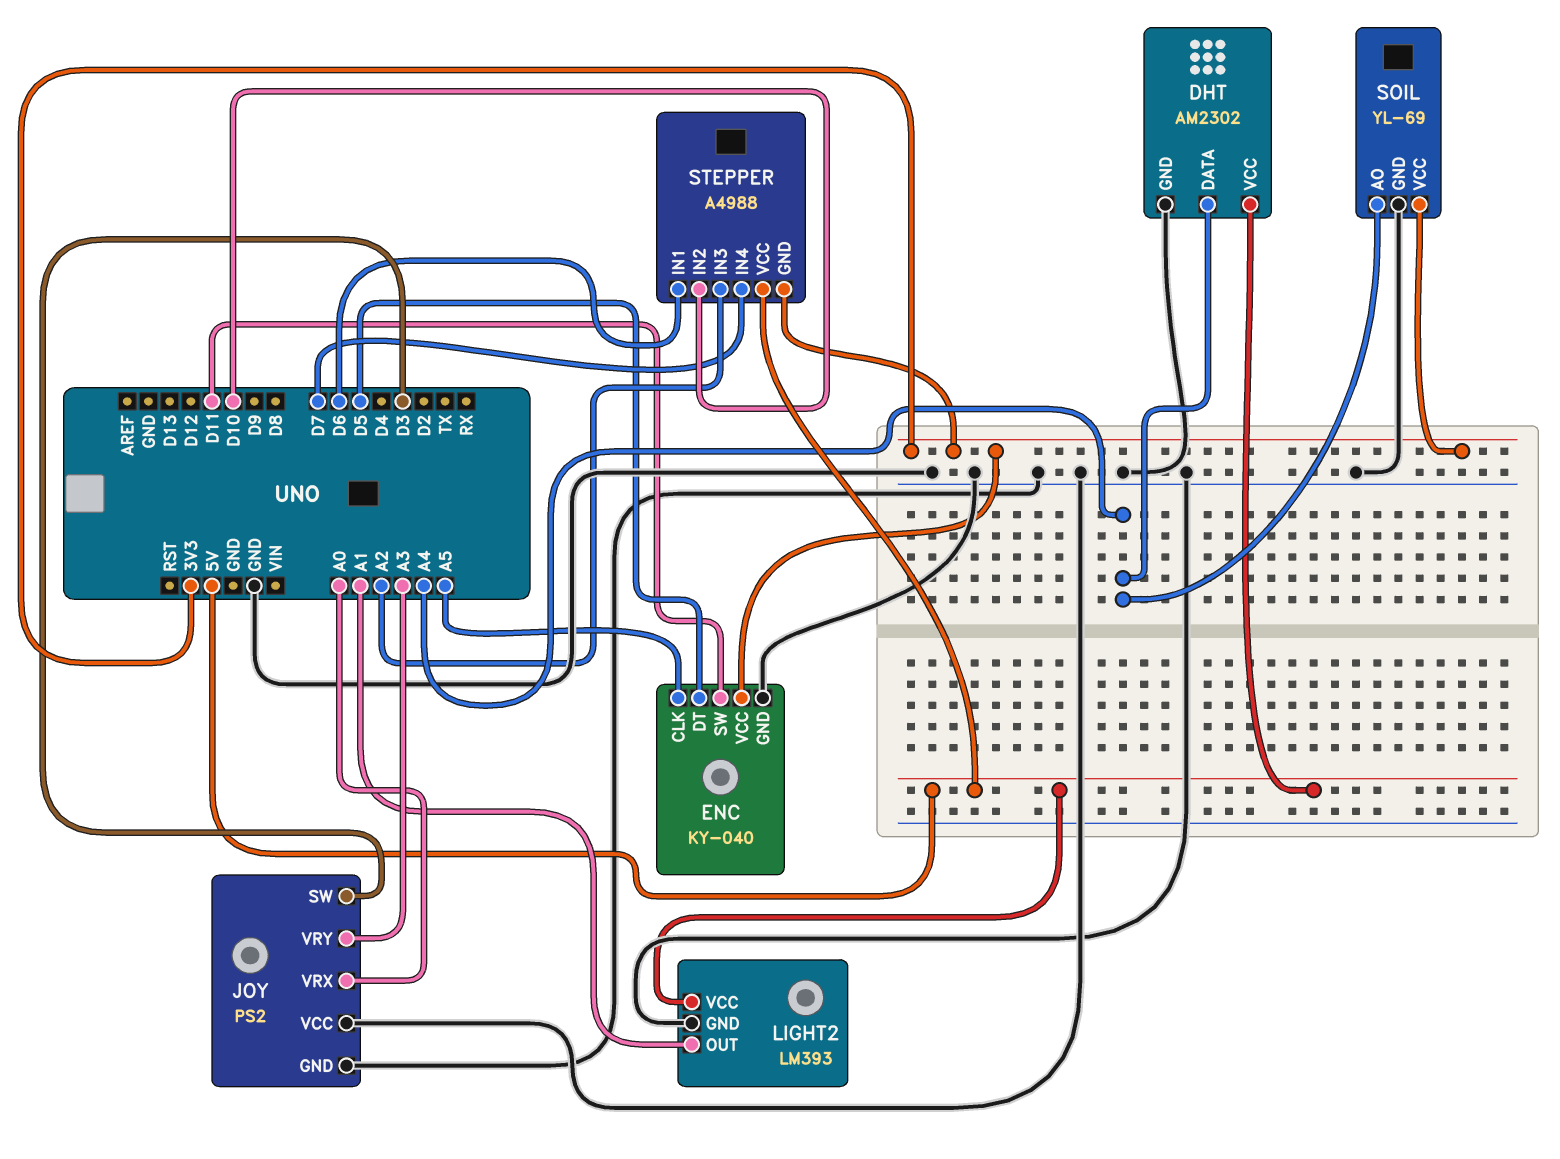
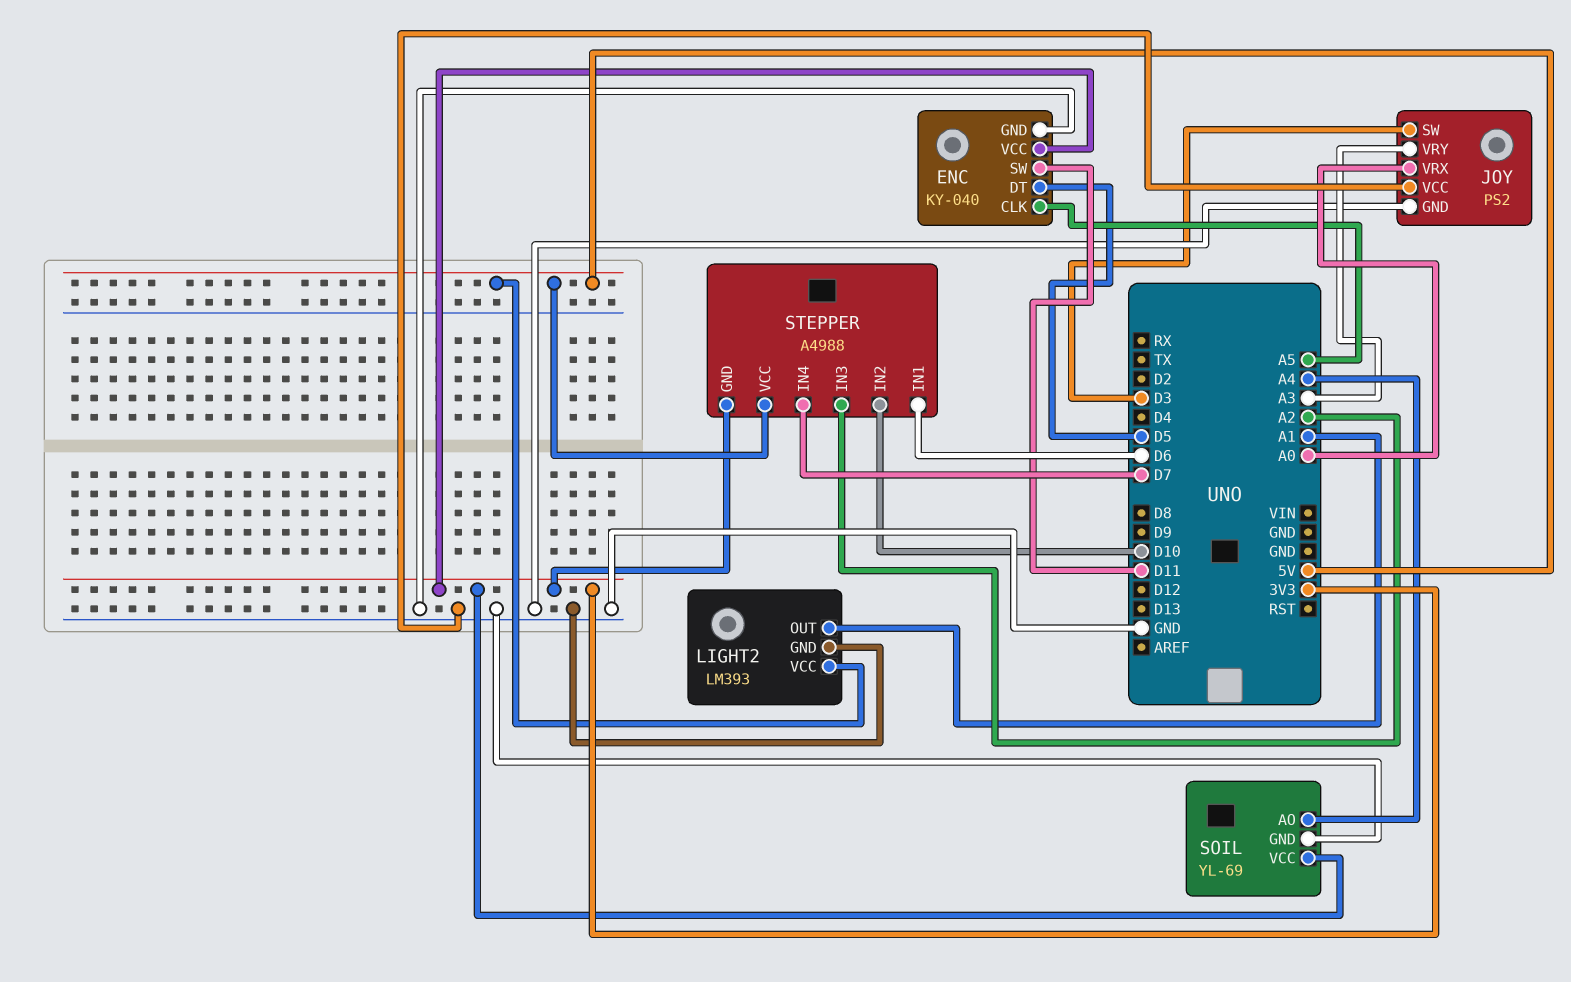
DHT: AM2302 -> none
DHT pin DATA: A4 -> none
DHT pin GND: GND -> none
DHT pin VCC: 5V -> none

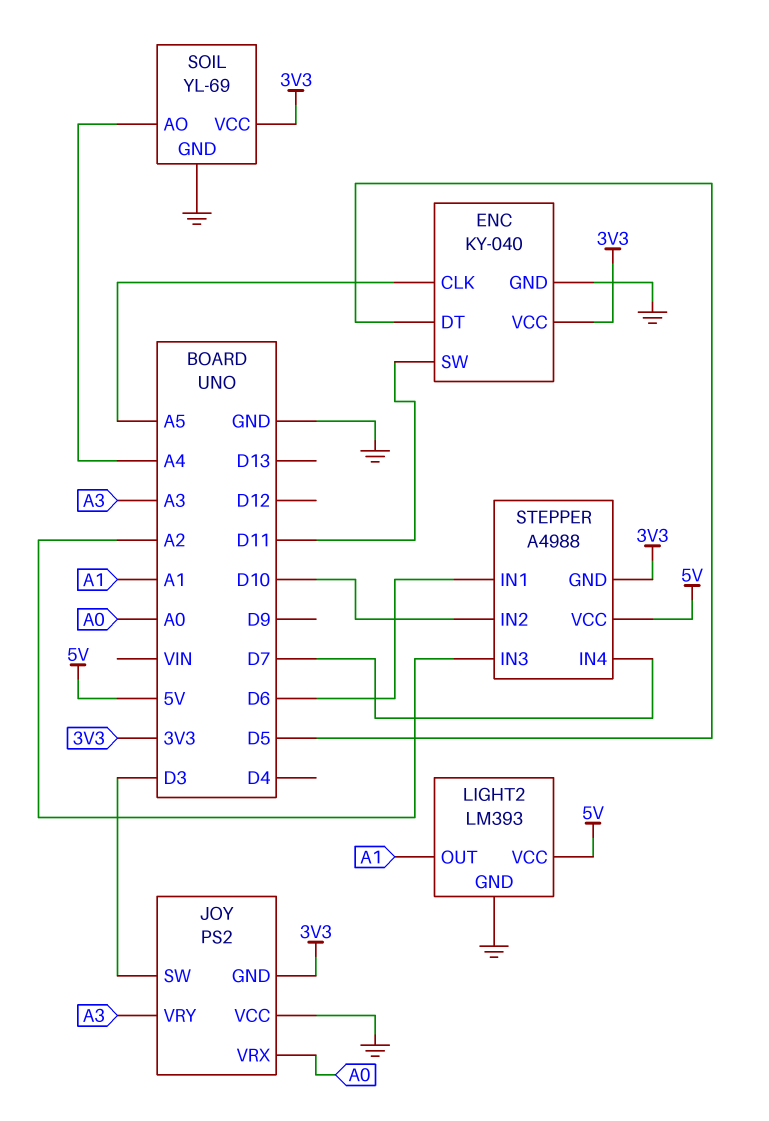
JOY pin GND: GND -> 3V3

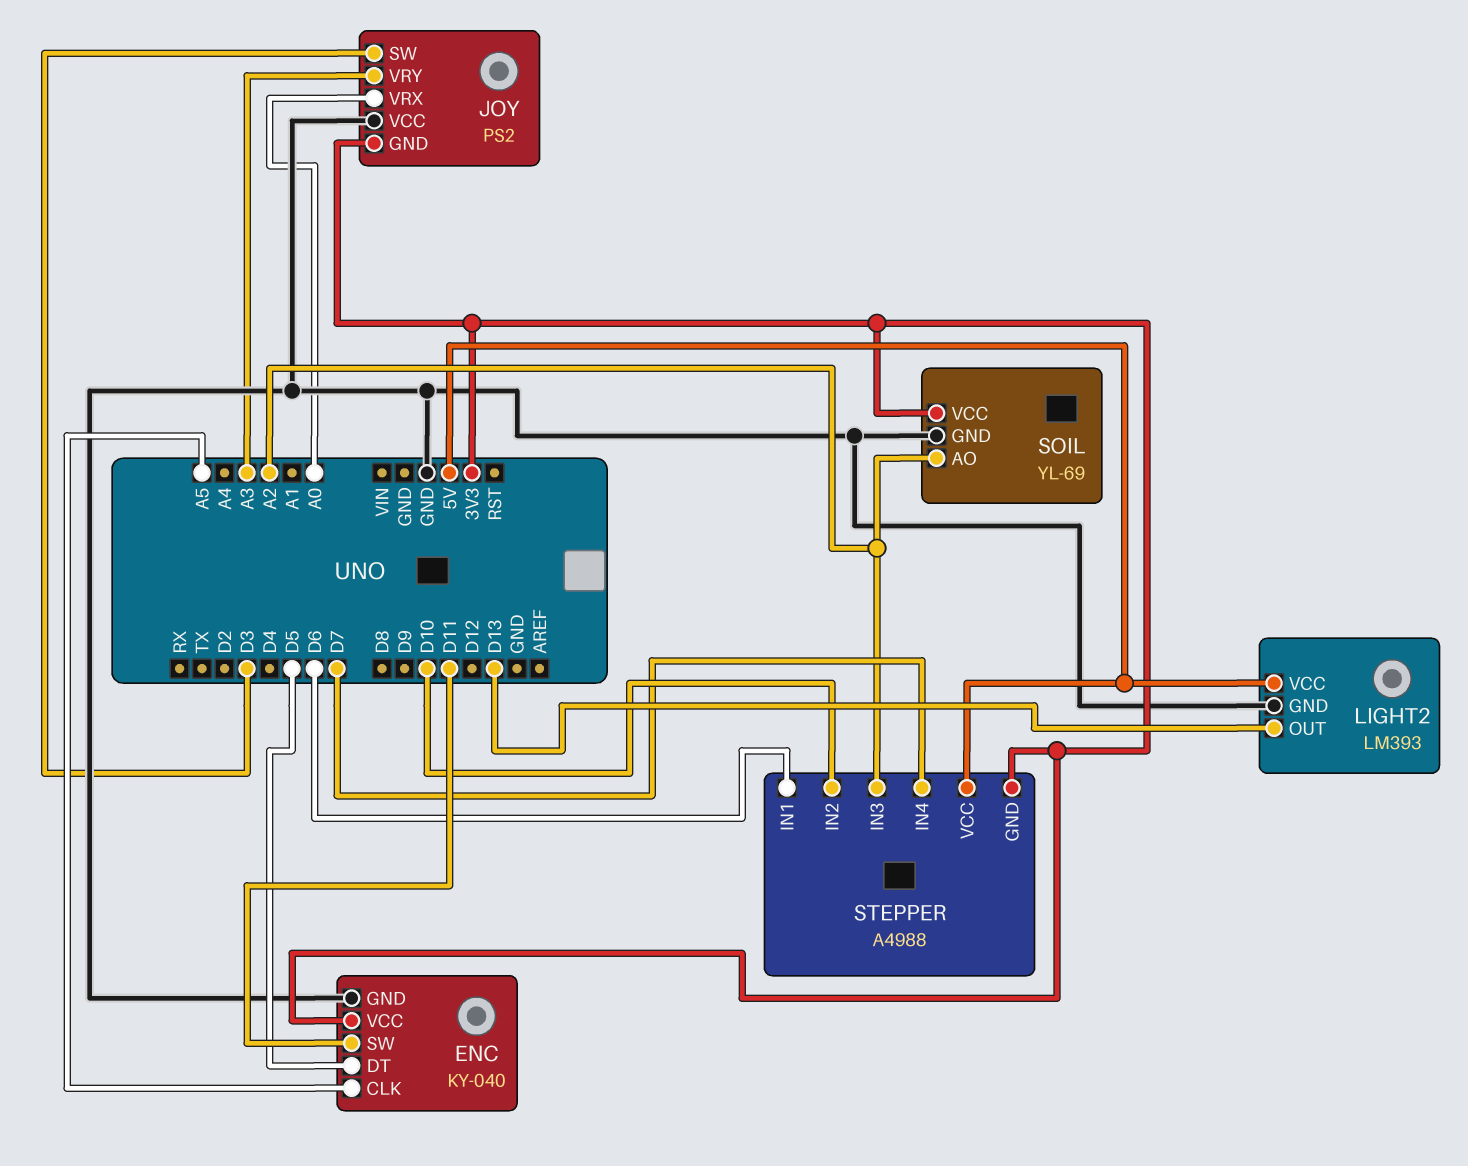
LIGHT2 pin OUT: A1 -> D13
SOIL pin AO: A4 -> A2

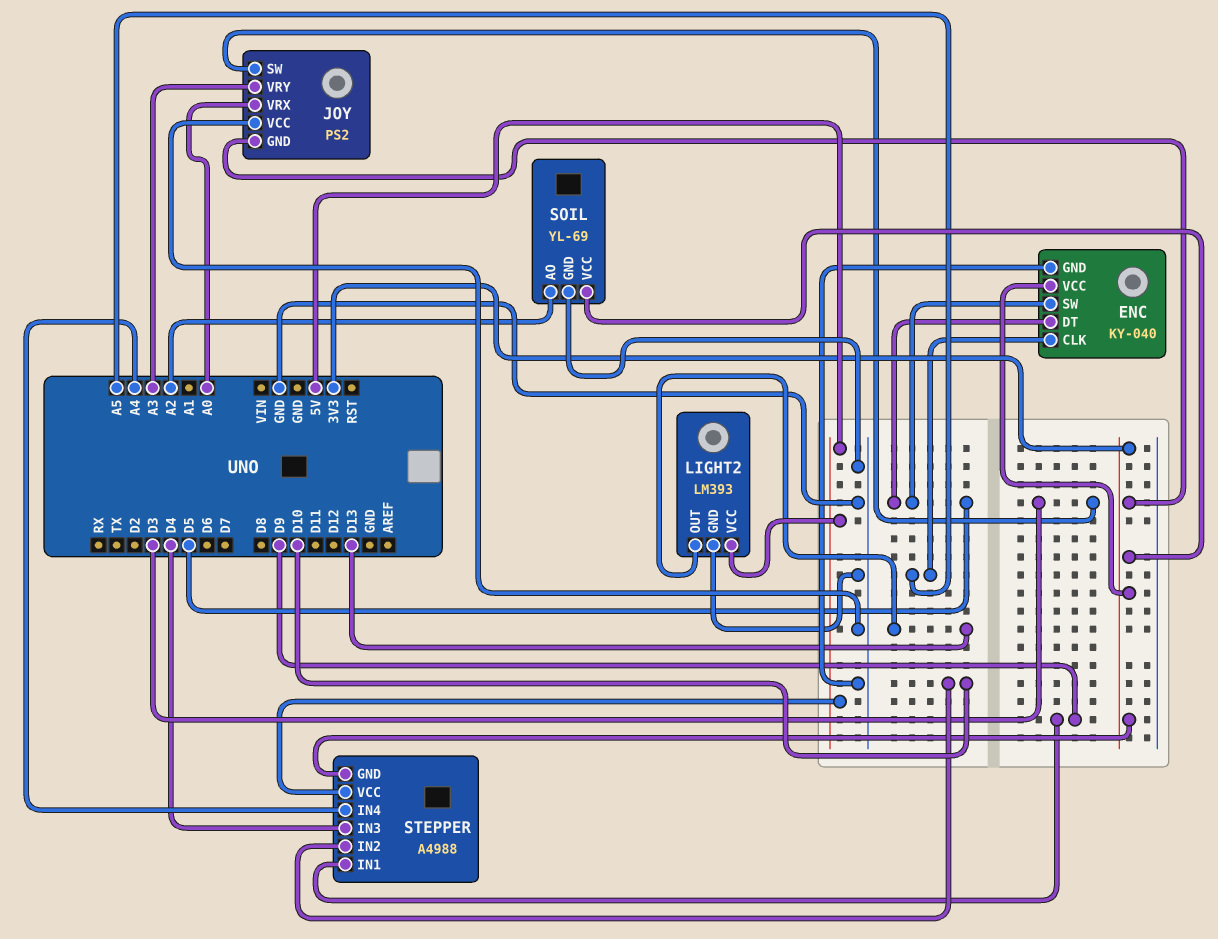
ENC pin SW: D11 -> D5
STEPPER pin IN1: D6 -> D9
STEPPER pin IN3: A2 -> D4
STEPPER pin IN4: D7 -> A4

